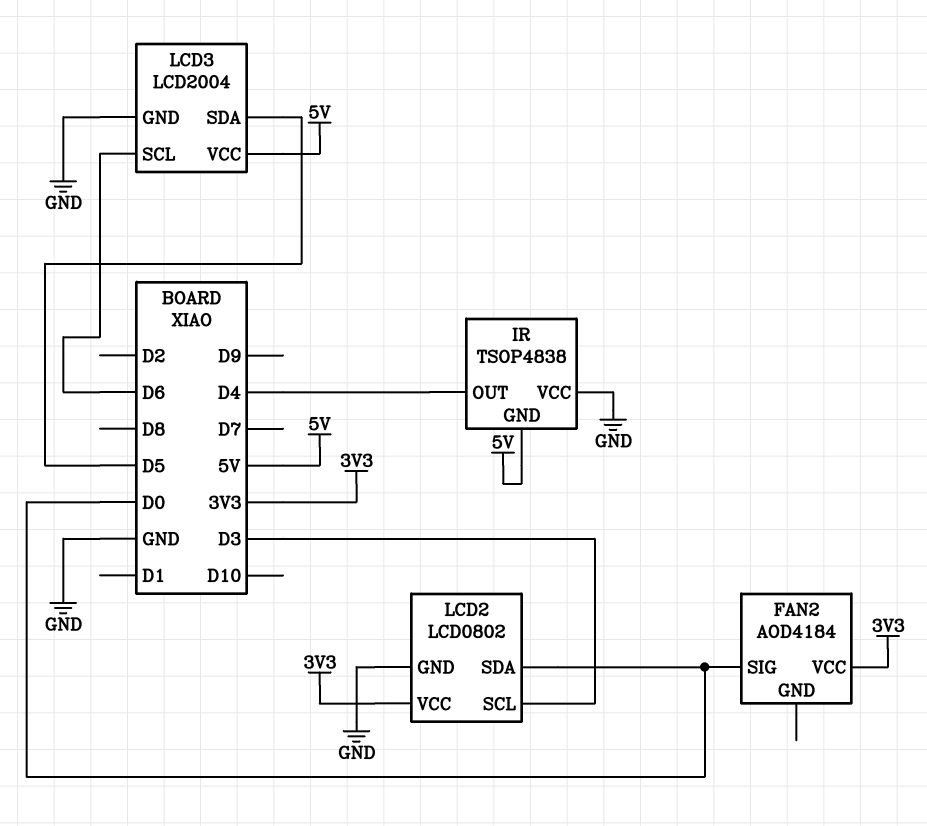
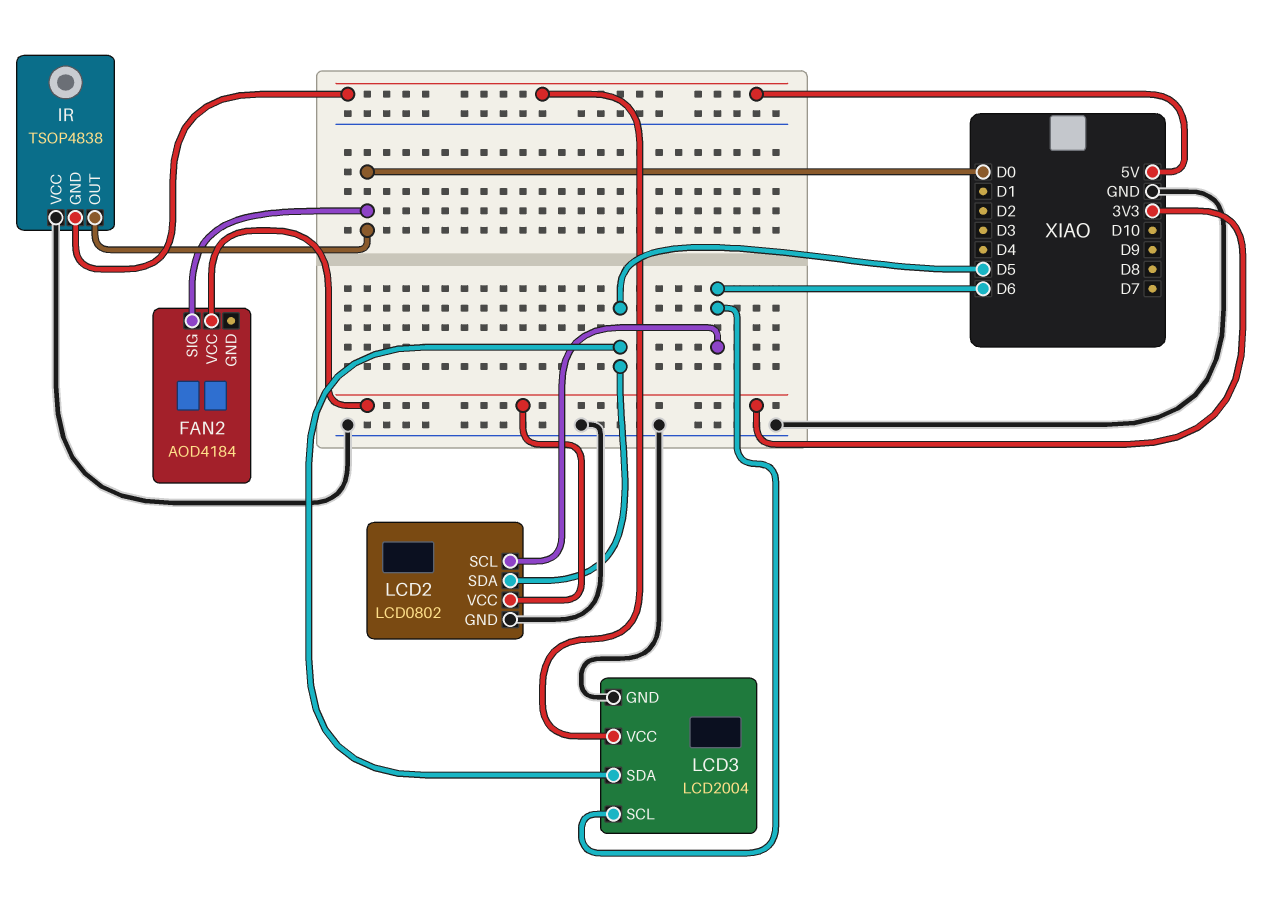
IR pin OUT: D4 -> D0
LCD2 pin SCL: D3 -> D6
LCD2 pin SDA: D0 -> D5

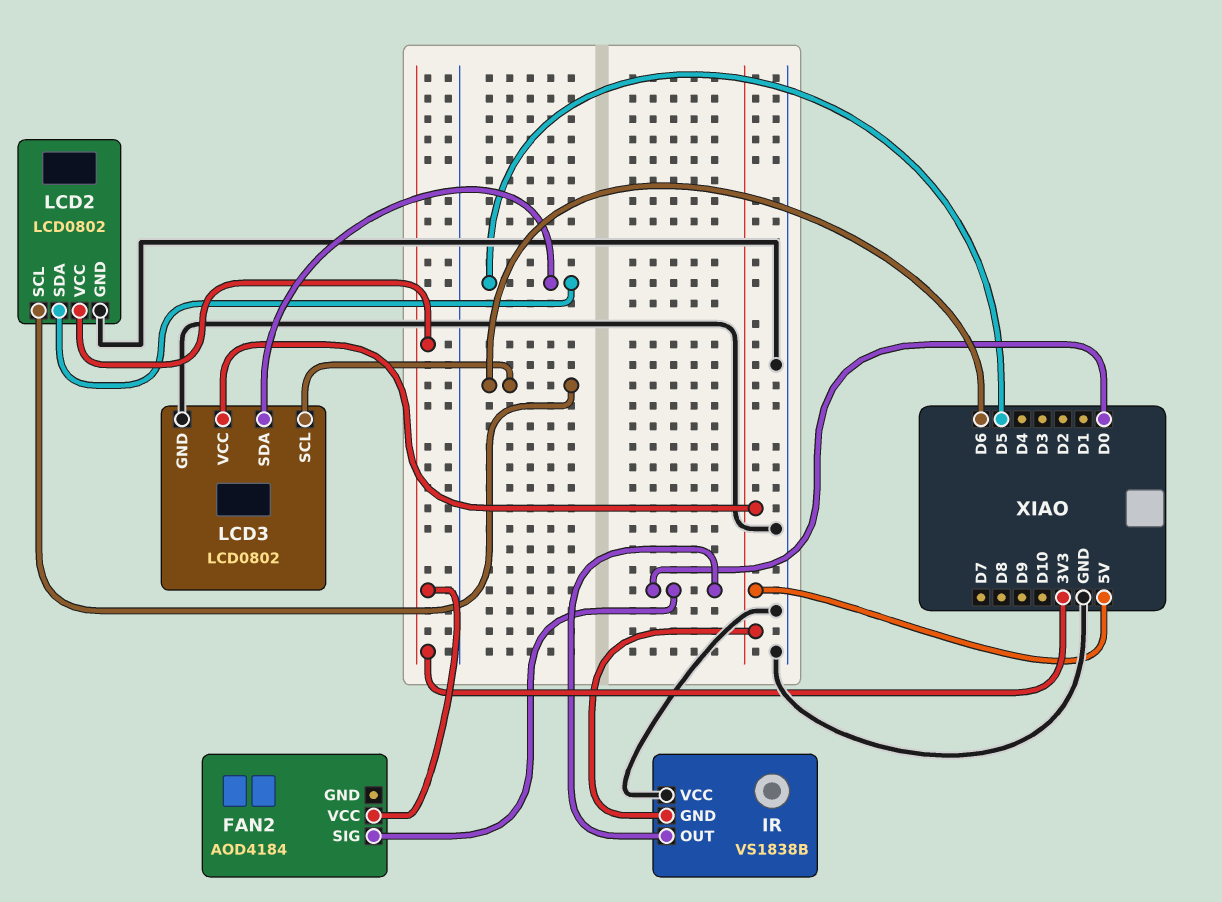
IR: TSOP4838 -> VS1838B
LCD3: LCD2004 -> LCD0802

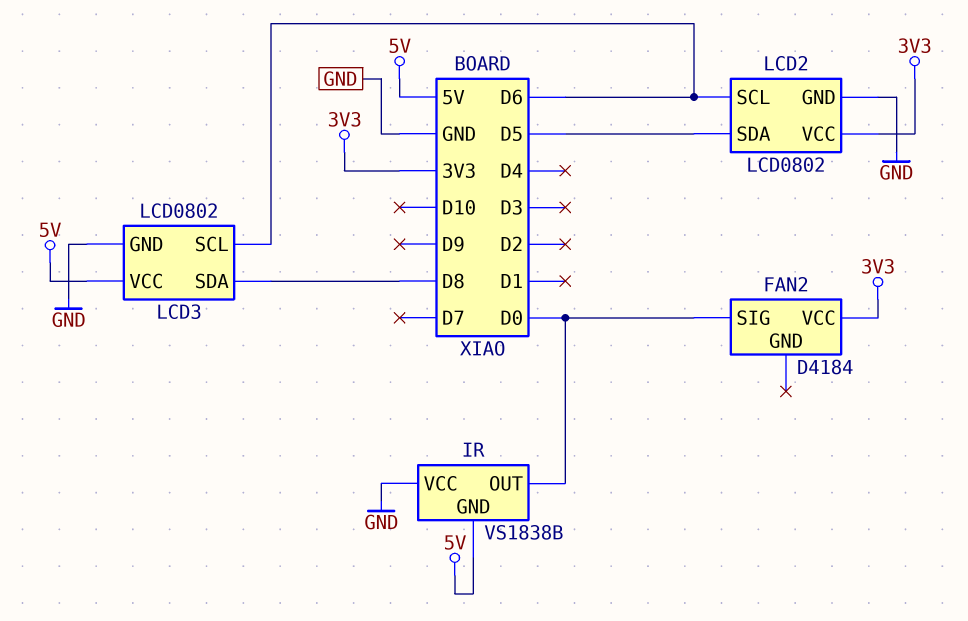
FAN2: AOD4184 -> D4184
LCD3 pin SDA: D5 -> D8

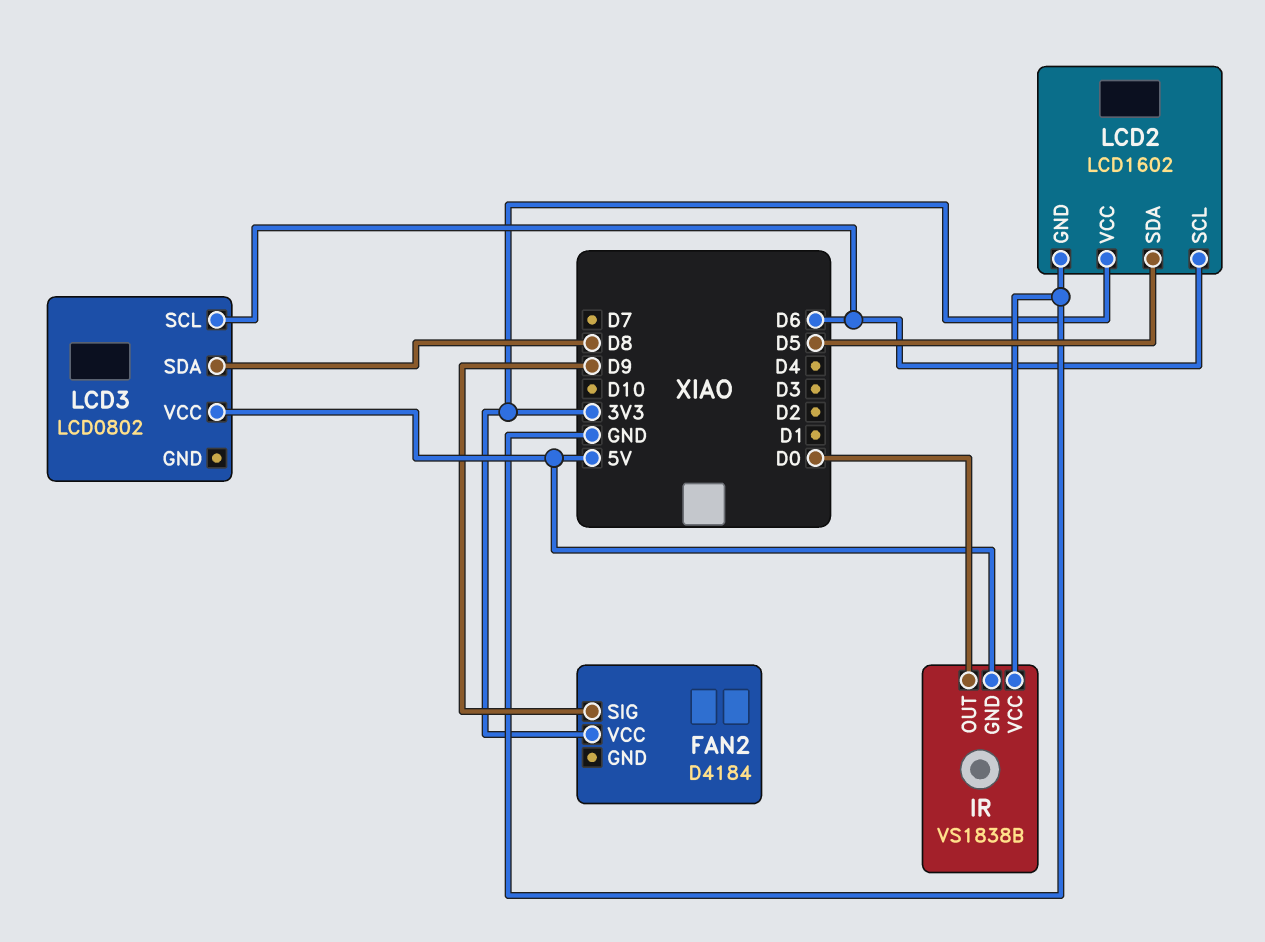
FAN2 pin SIG: D0 -> D9
LCD2: LCD0802 -> LCD1602
LCD3 pin GND: GND -> none

